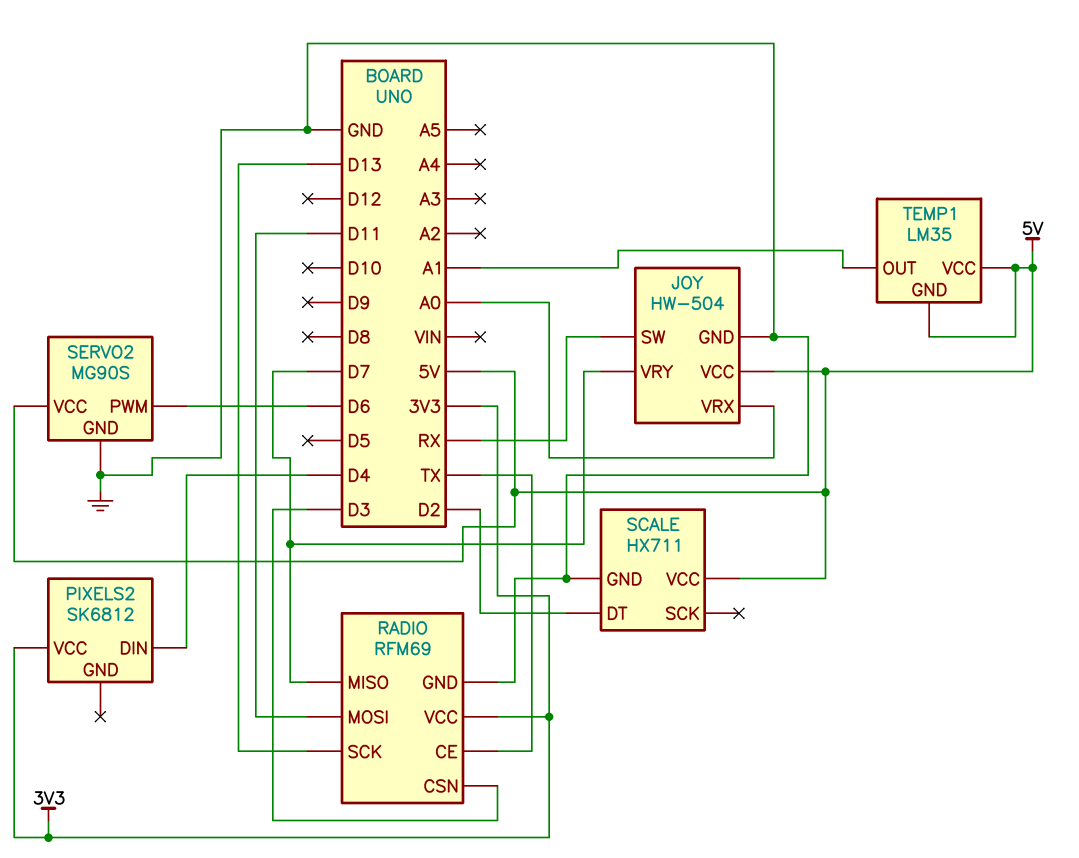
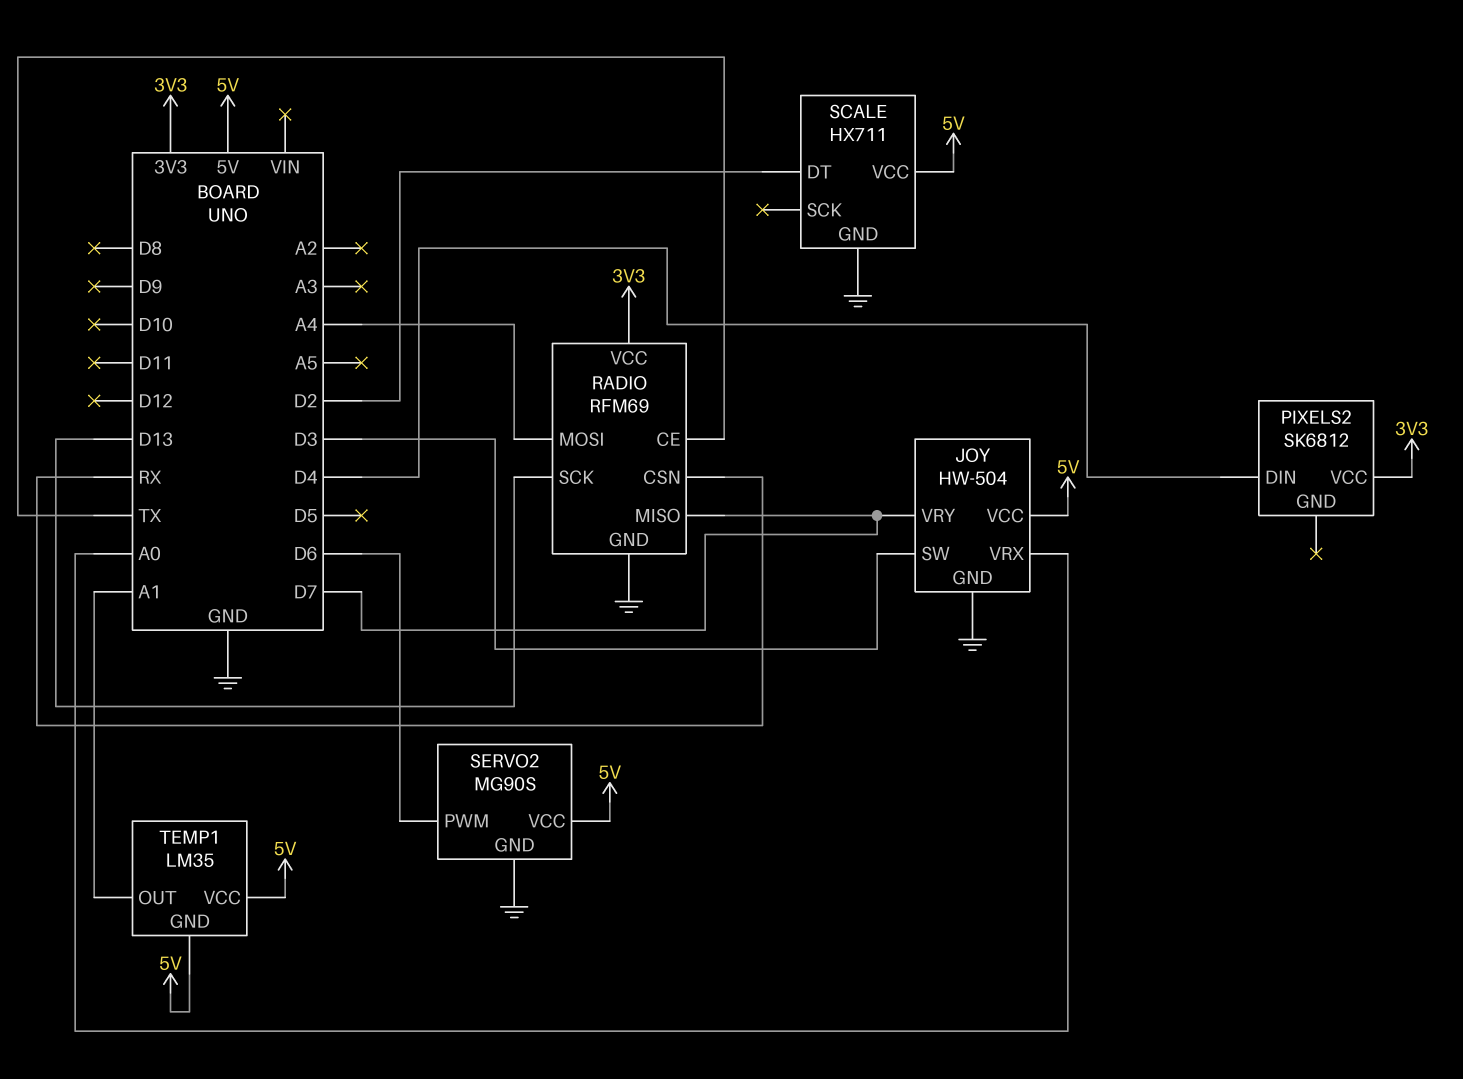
JOY pin SW: RX -> D3
RADIO pin CSN: D3 -> RX
RADIO pin MOSI: D11 -> A4

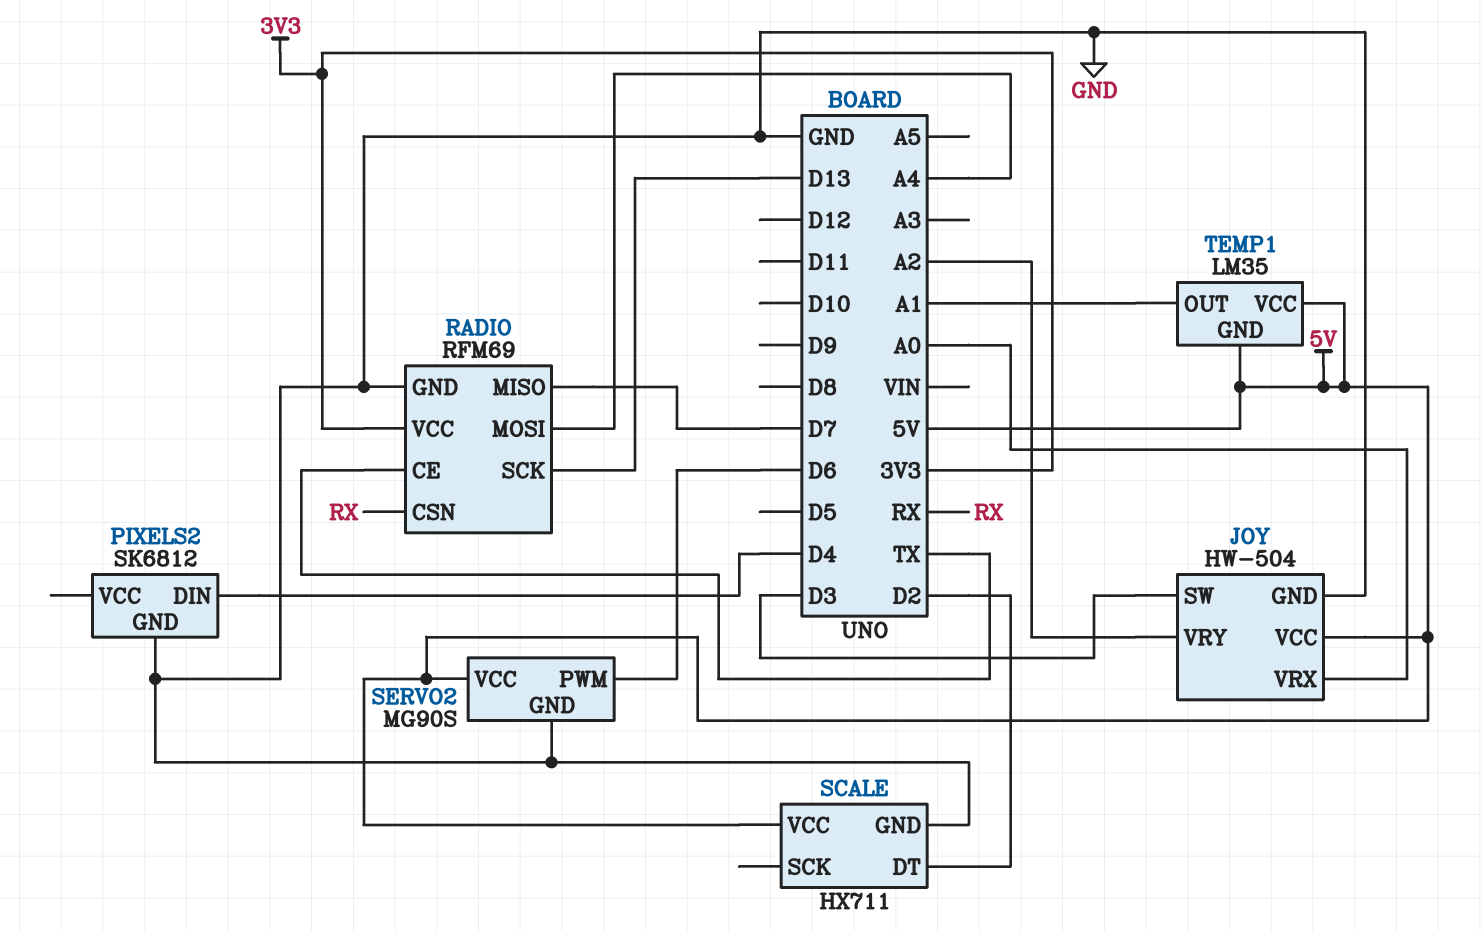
JOY pin VRY: D7 -> A2
PIXELS2 pin GND: none -> GND
PIXELS2 pin VCC: 3V3 -> none

